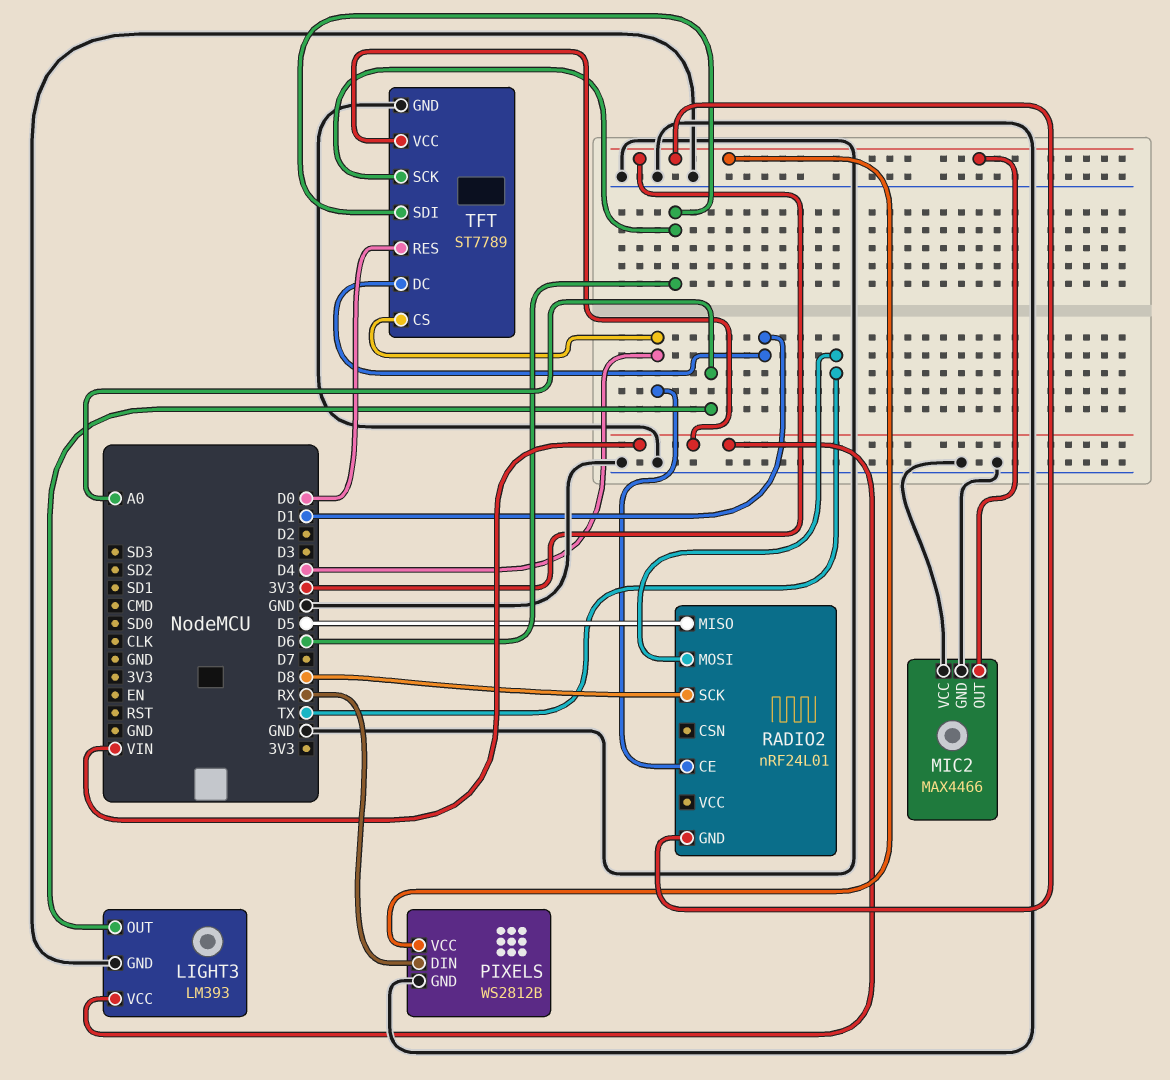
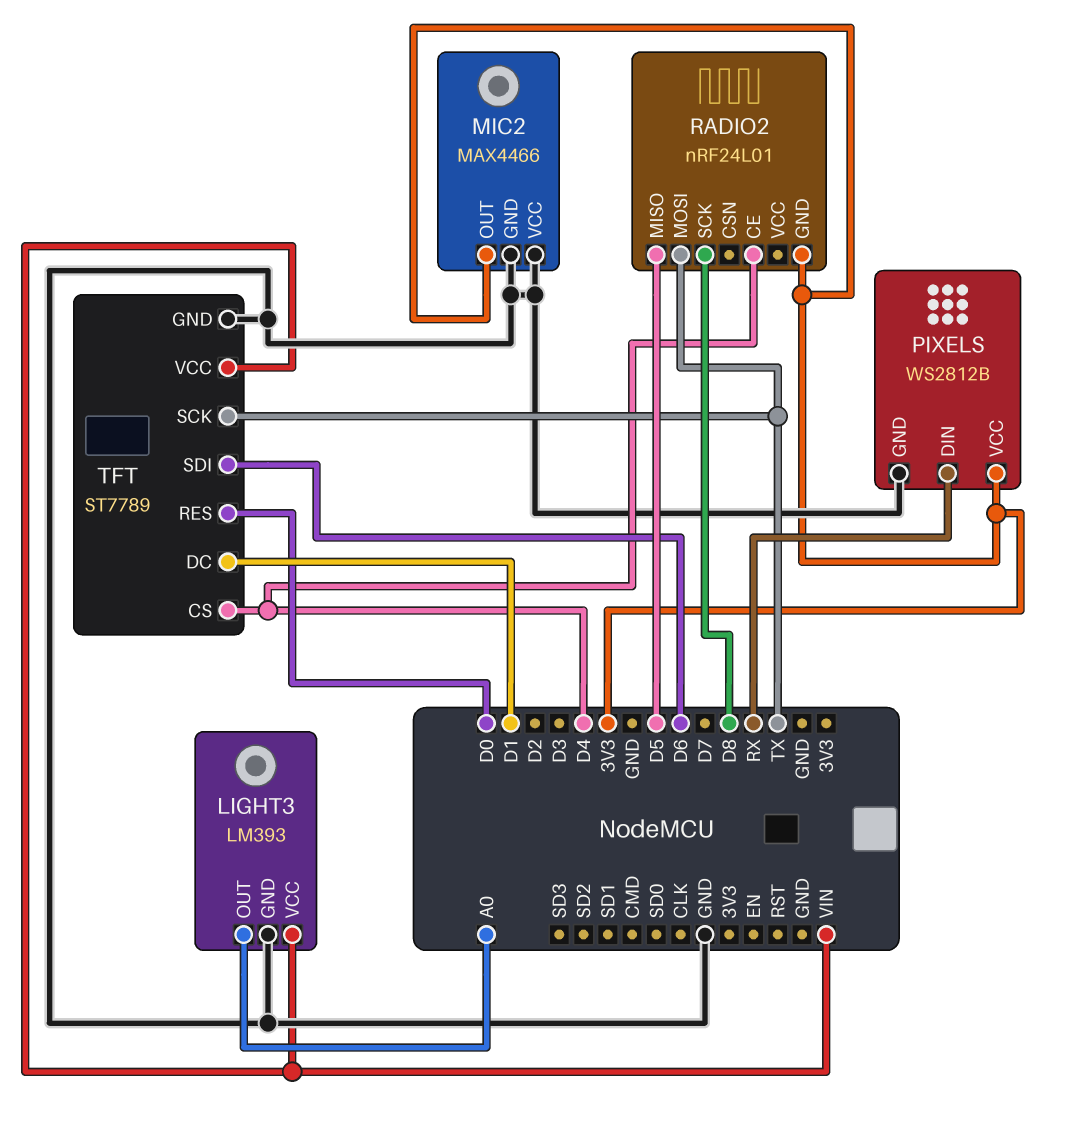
TFT pin SCK: D6 -> TX

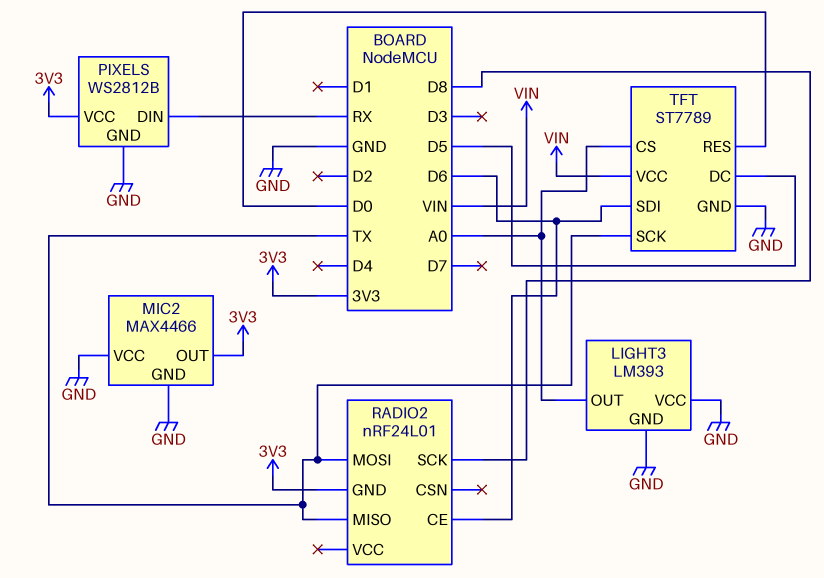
LIGHT3 pin VCC: VIN -> GND
RADIO2 pin CE: D4 -> D6
RADIO2 pin MISO: D5 -> TX
TFT pin CS: D4 -> A0
TFT pin DC: D1 -> D5

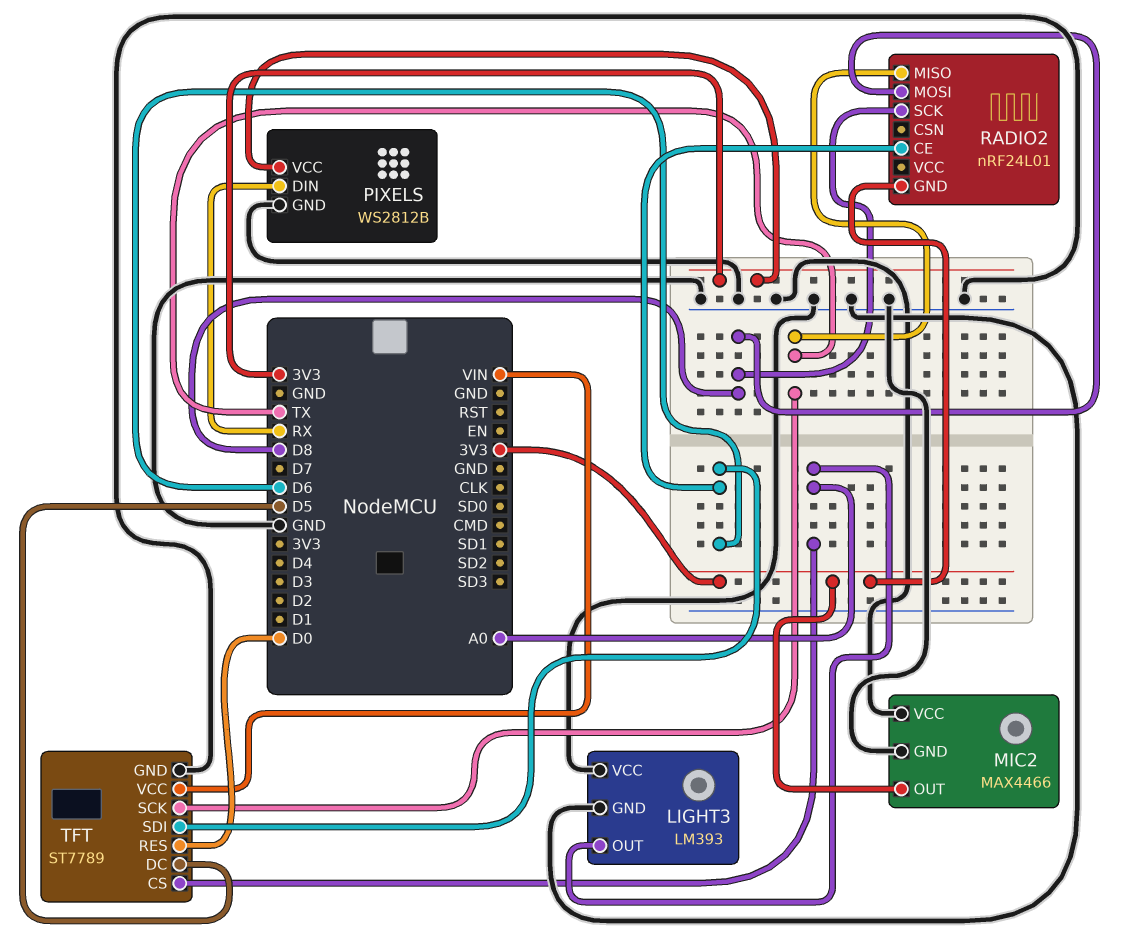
RADIO2 pin MOSI: TX -> D8

